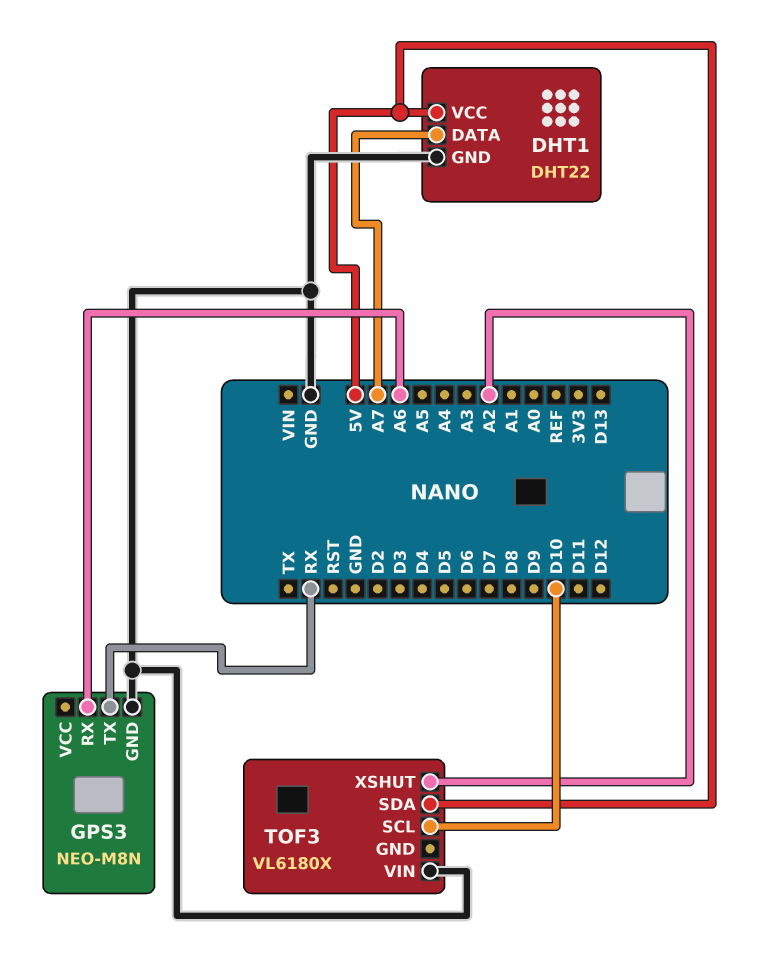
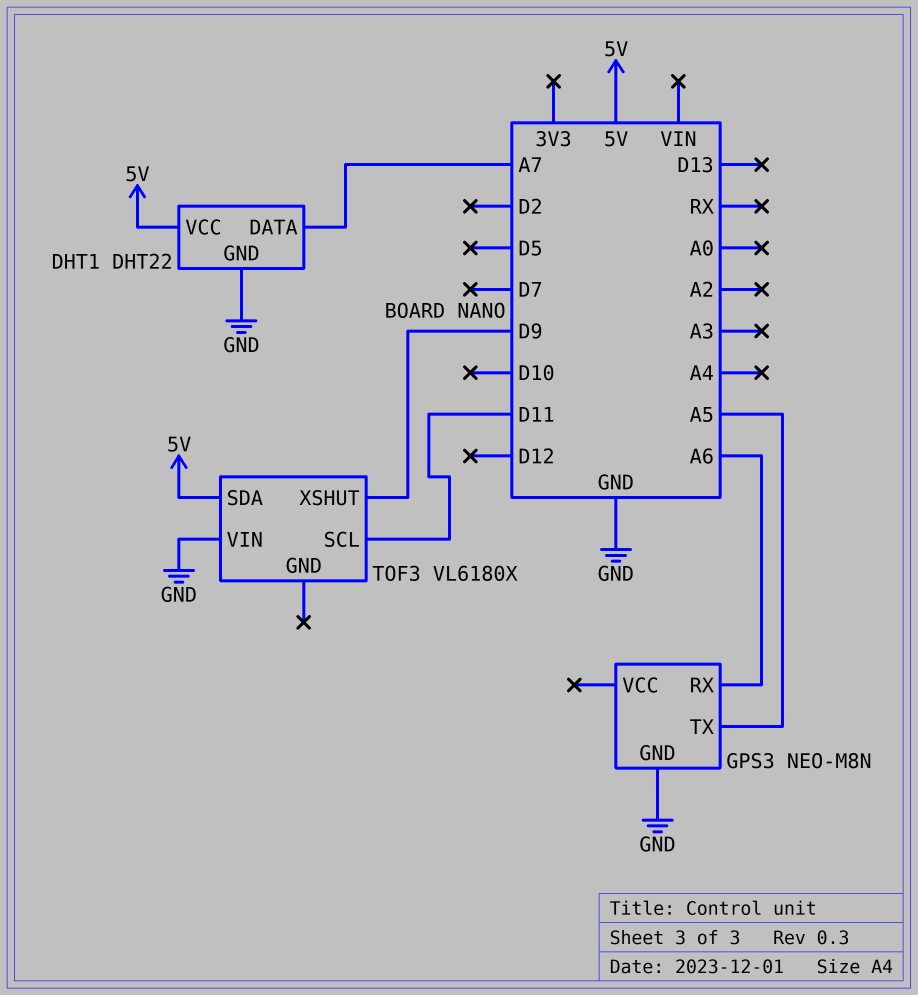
GPS3 pin TX: RX -> A5
TOF3 pin SCL: D10 -> D11
TOF3 pin XSHUT: A2 -> D9

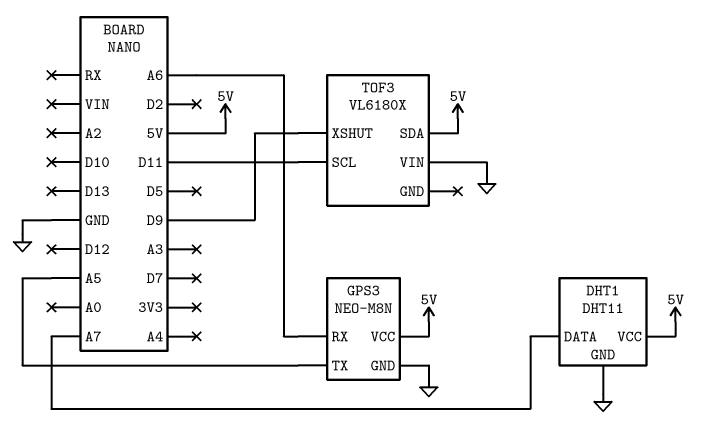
DHT1: DHT22 -> DHT11
GPS3 pin VCC: none -> 5V

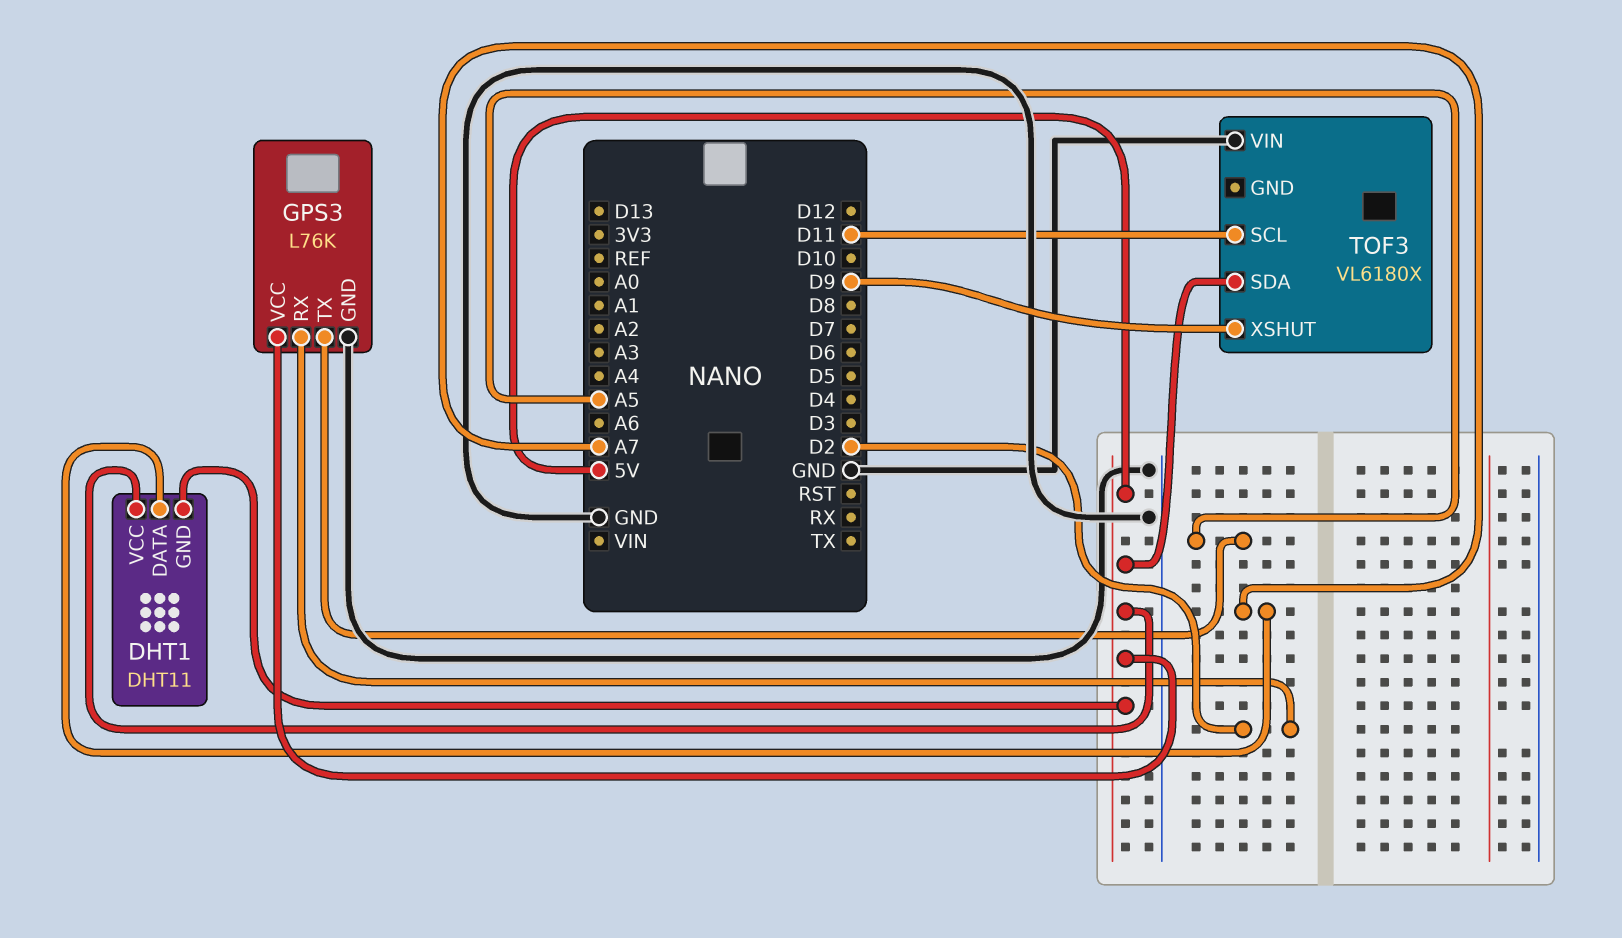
DHT1 pin GND: GND -> 5V
GPS3: NEO-M8N -> L76K
GPS3 pin RX: A6 -> D2

